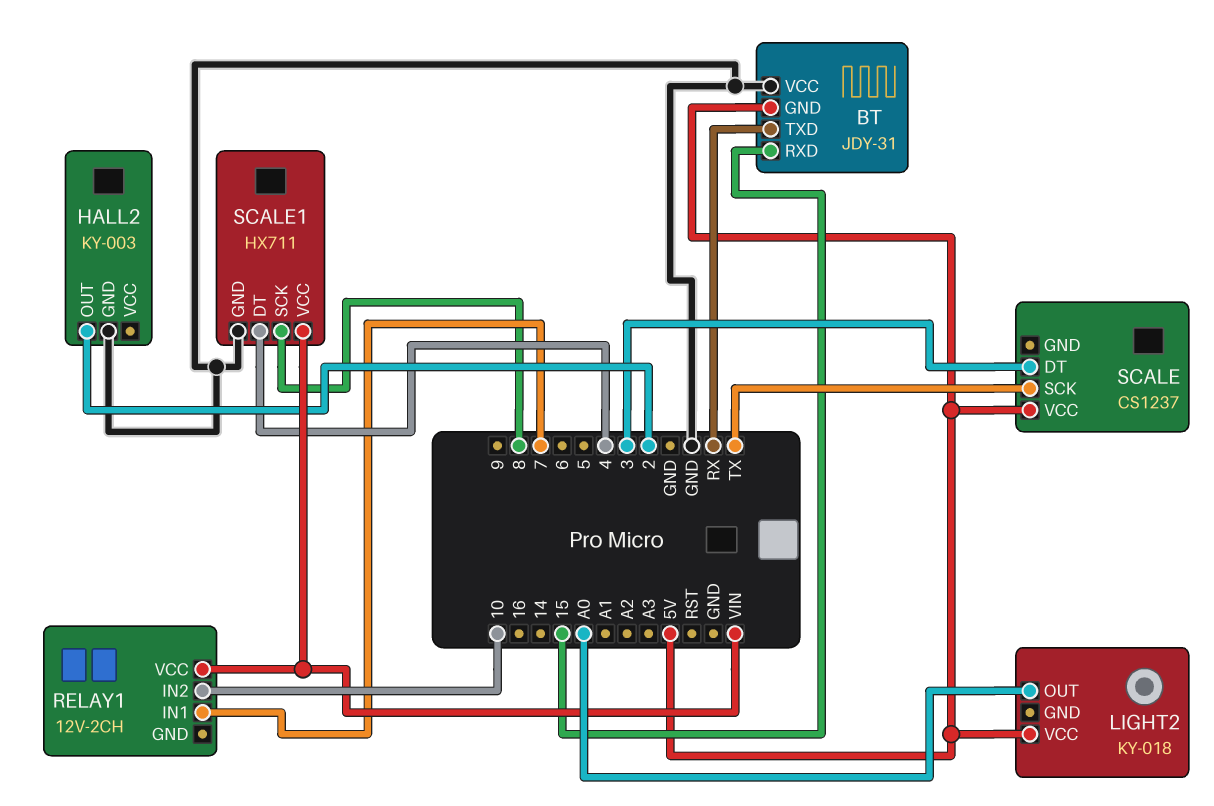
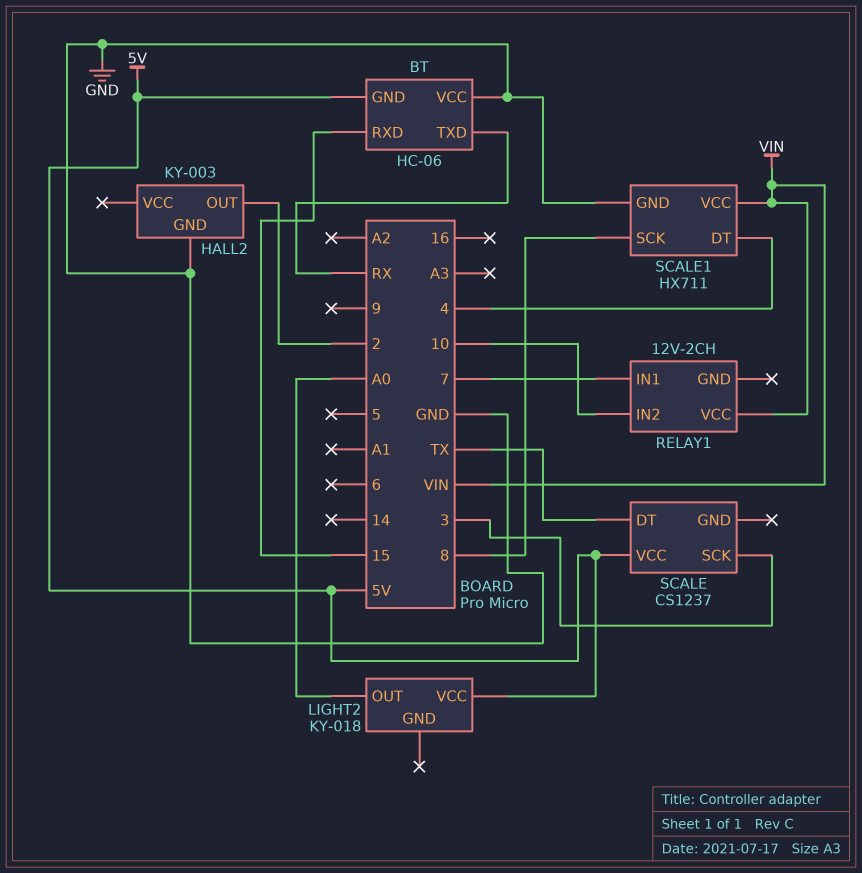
BT: JDY-31 -> HC-06
SCALE pin DT: 3 -> TX
SCALE pin SCK: TX -> 3

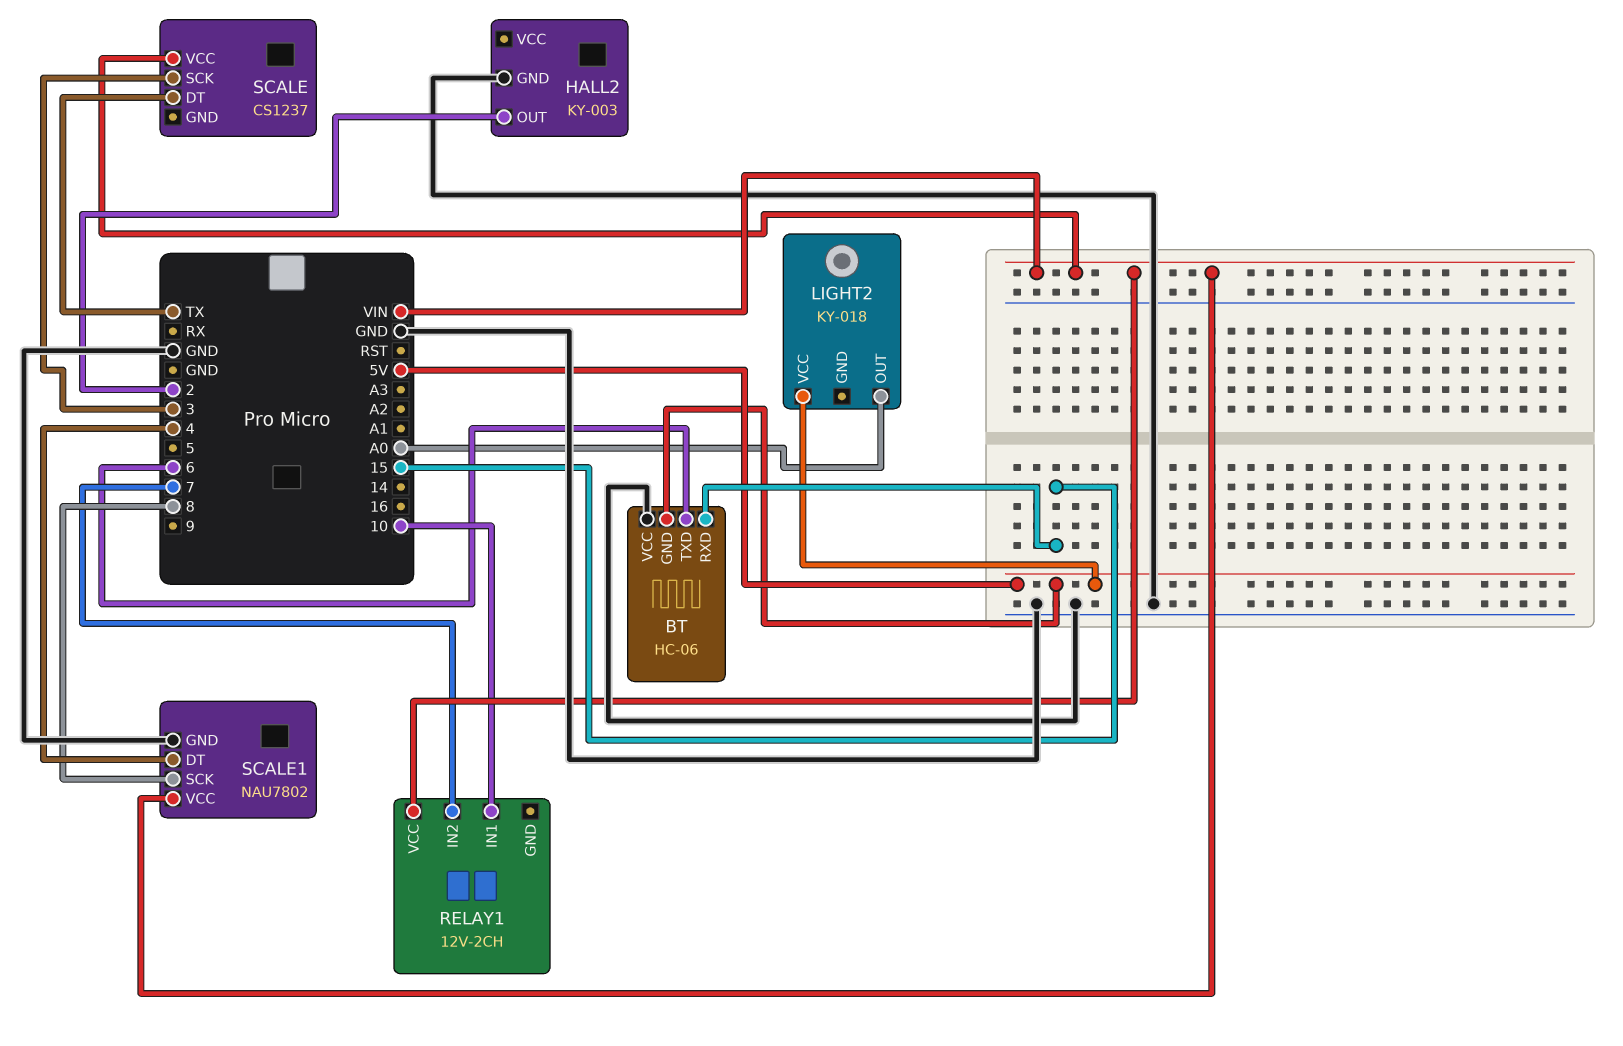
BT pin TXD: RX -> 6
RELAY1 pin IN1: 7 -> 10
RELAY1 pin IN2: 10 -> 7
SCALE pin VCC: 5V -> VIN
SCALE1: HX711 -> NAU7802

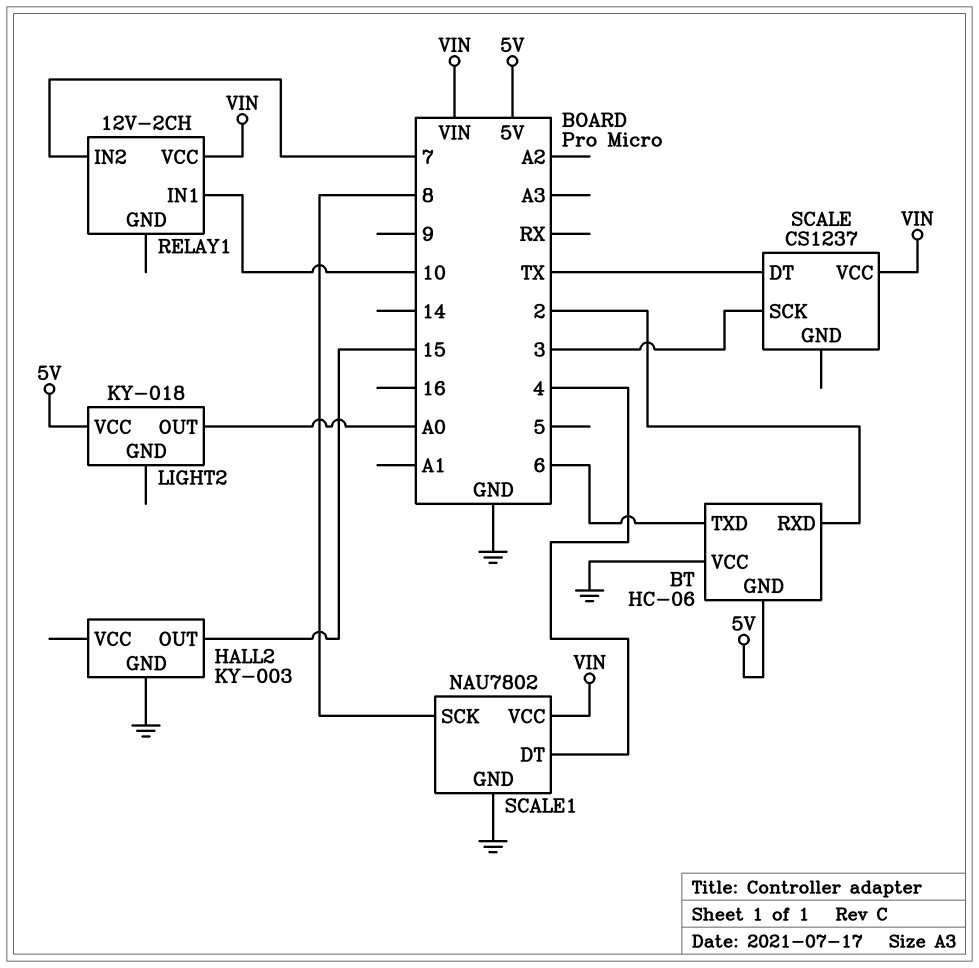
BT pin RXD: 15 -> 2
HALL2 pin OUT: 2 -> 15

